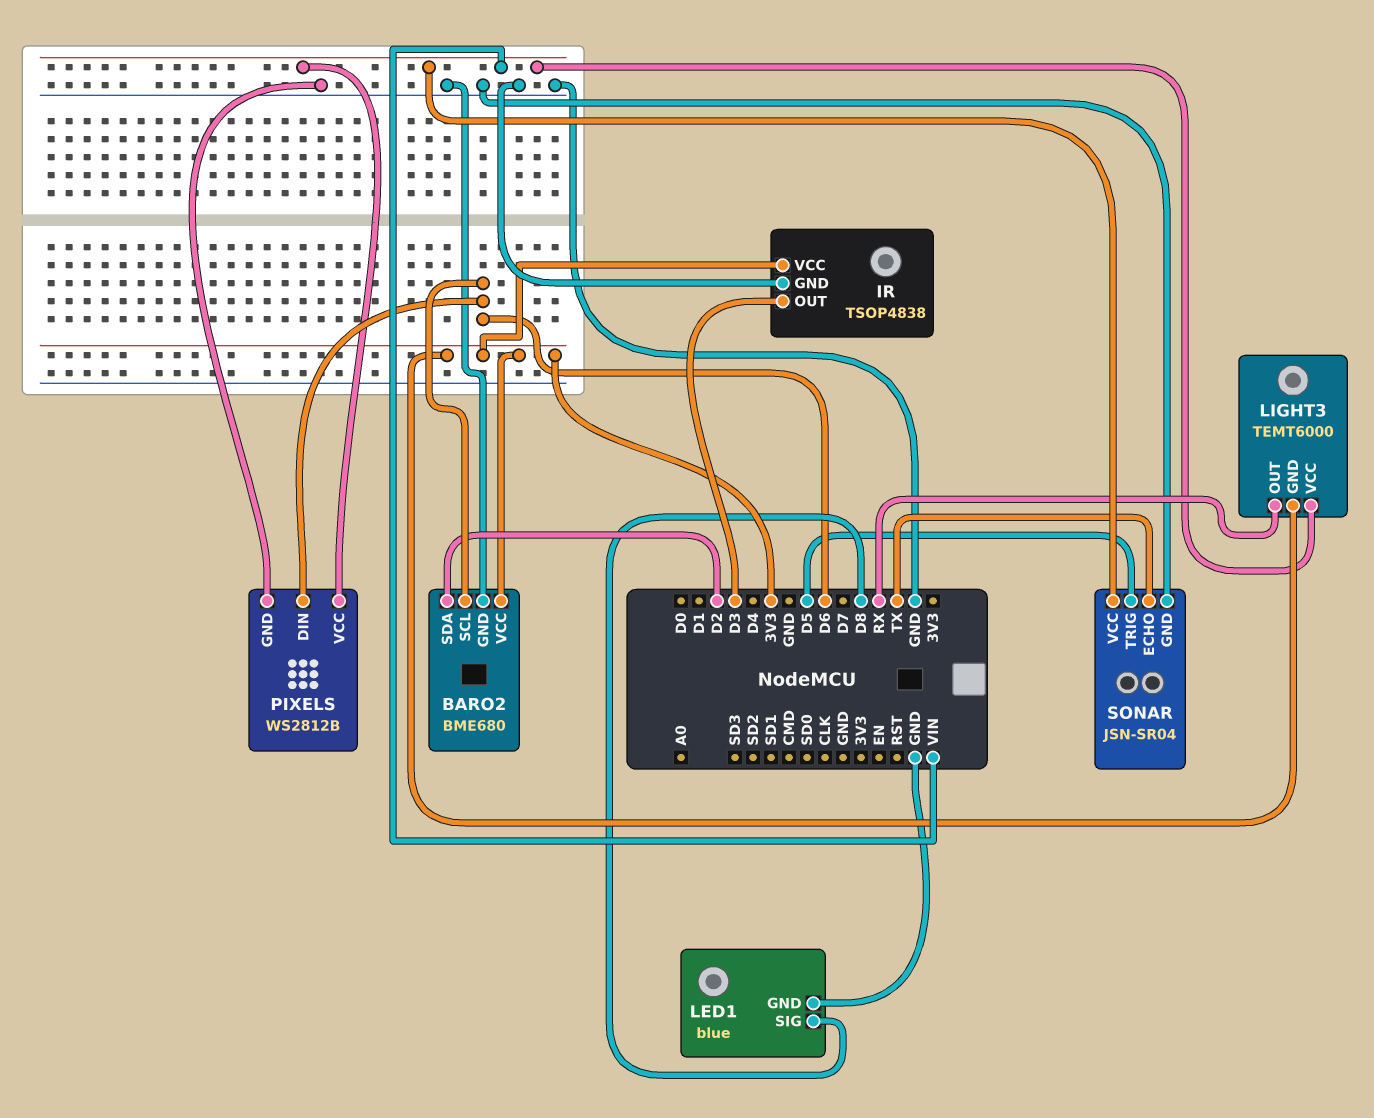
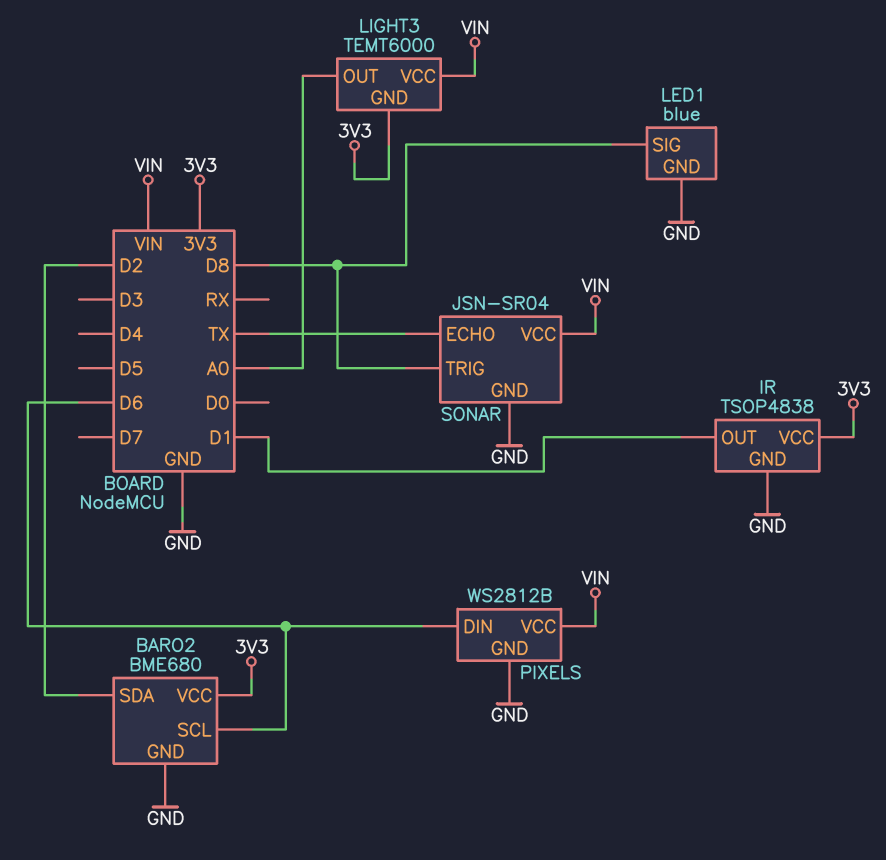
IR pin OUT: D3 -> D1
LIGHT3 pin OUT: RX -> A0
SONAR pin TRIG: D5 -> D8

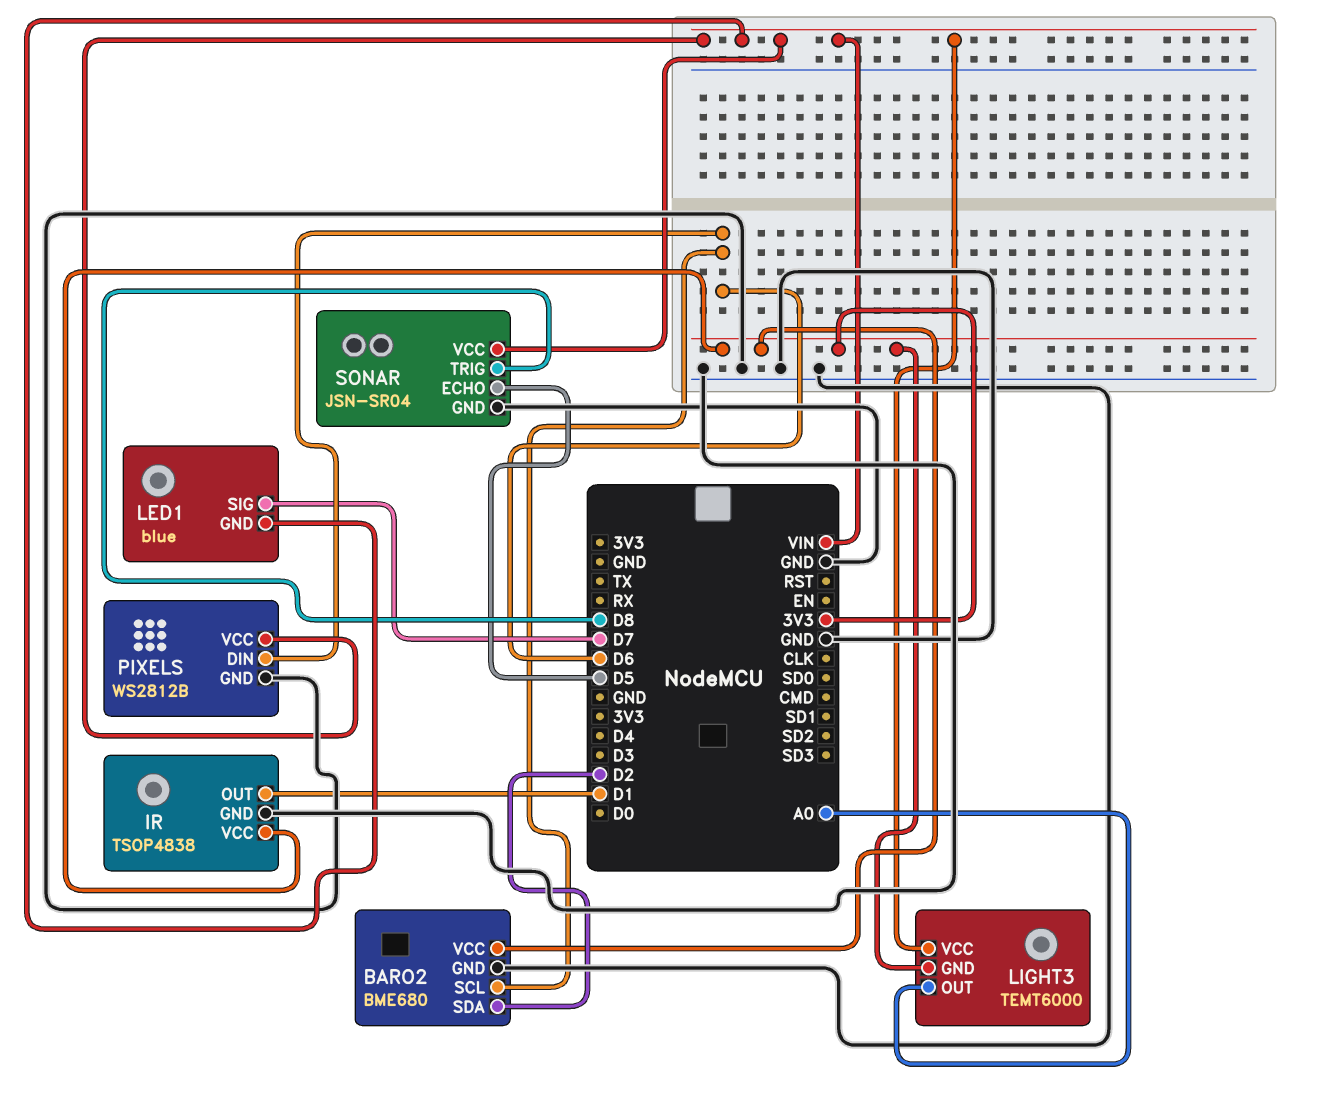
LED1 pin GND: GND -> VIN
LED1 pin SIG: D8 -> D7
SONAR pin ECHO: TX -> D5

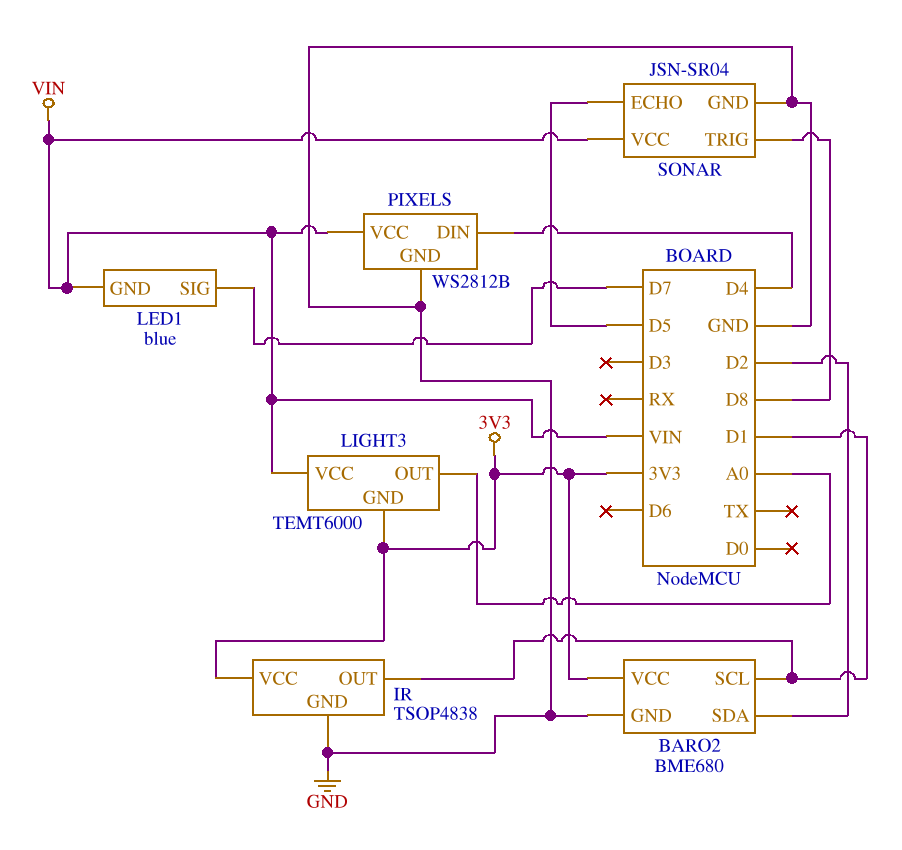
BARO2 pin SCL: D6 -> D1
PIXELS pin DIN: D6 -> D4

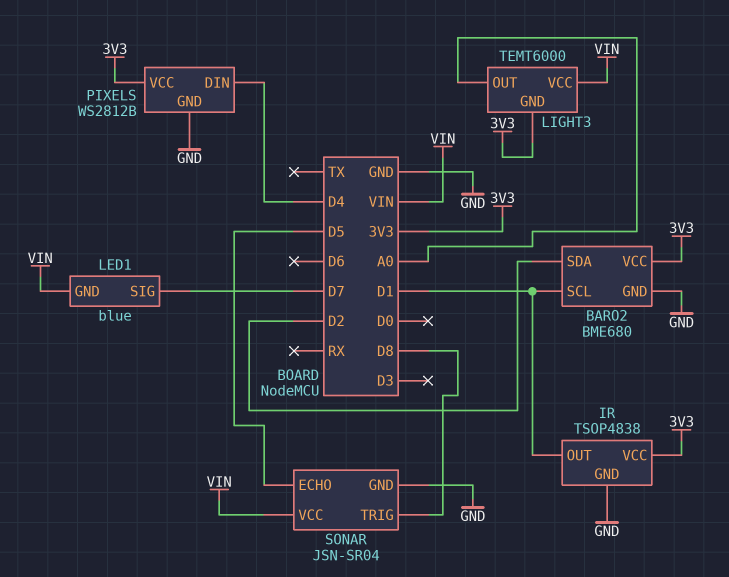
PIXELS pin VCC: VIN -> 3V3

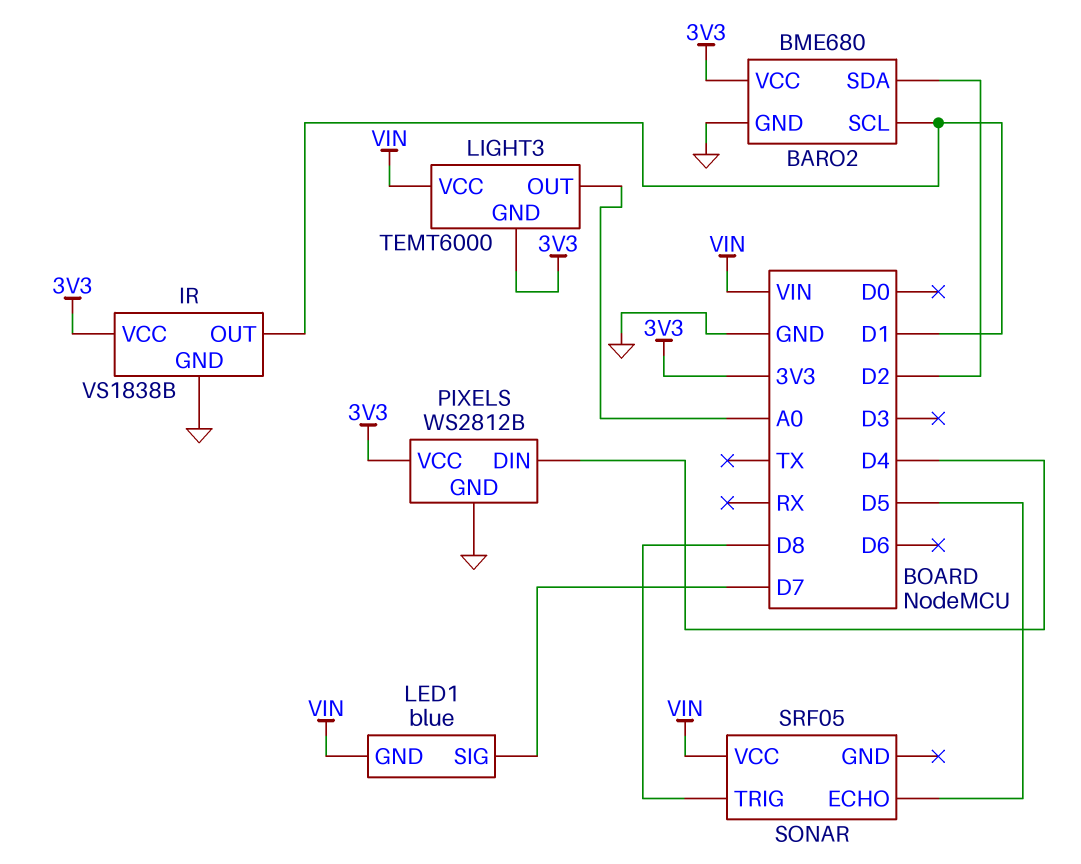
IR: TSOP4838 -> VS1838B
SONAR: JSN-SR04 -> SRF05
SONAR pin GND: GND -> none

